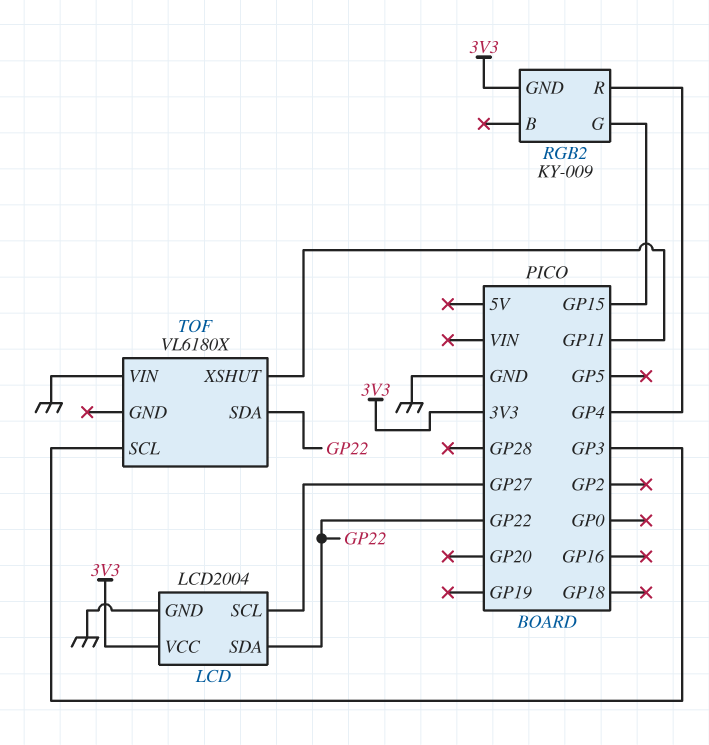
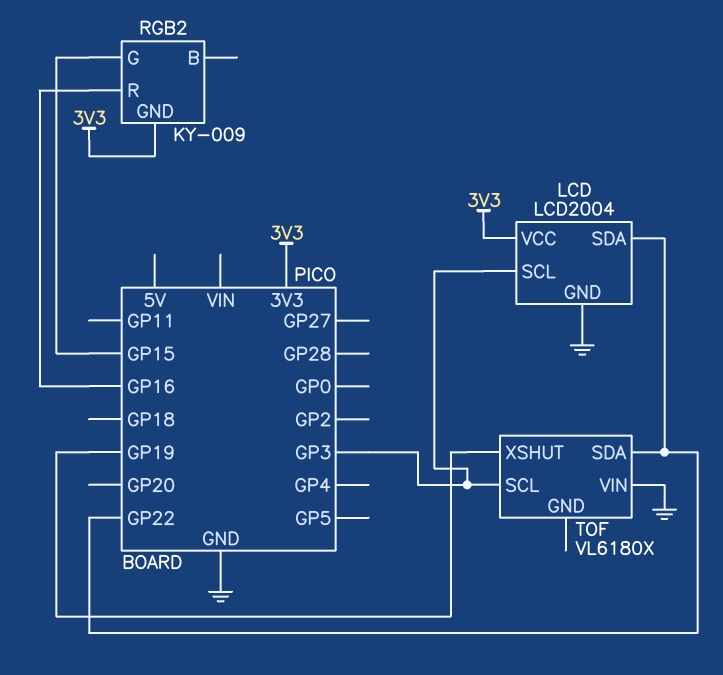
LCD pin SCL: GP27 -> GP3
RGB2 pin R: GP4 -> GP16
TOF pin XSHUT: GP11 -> GP19

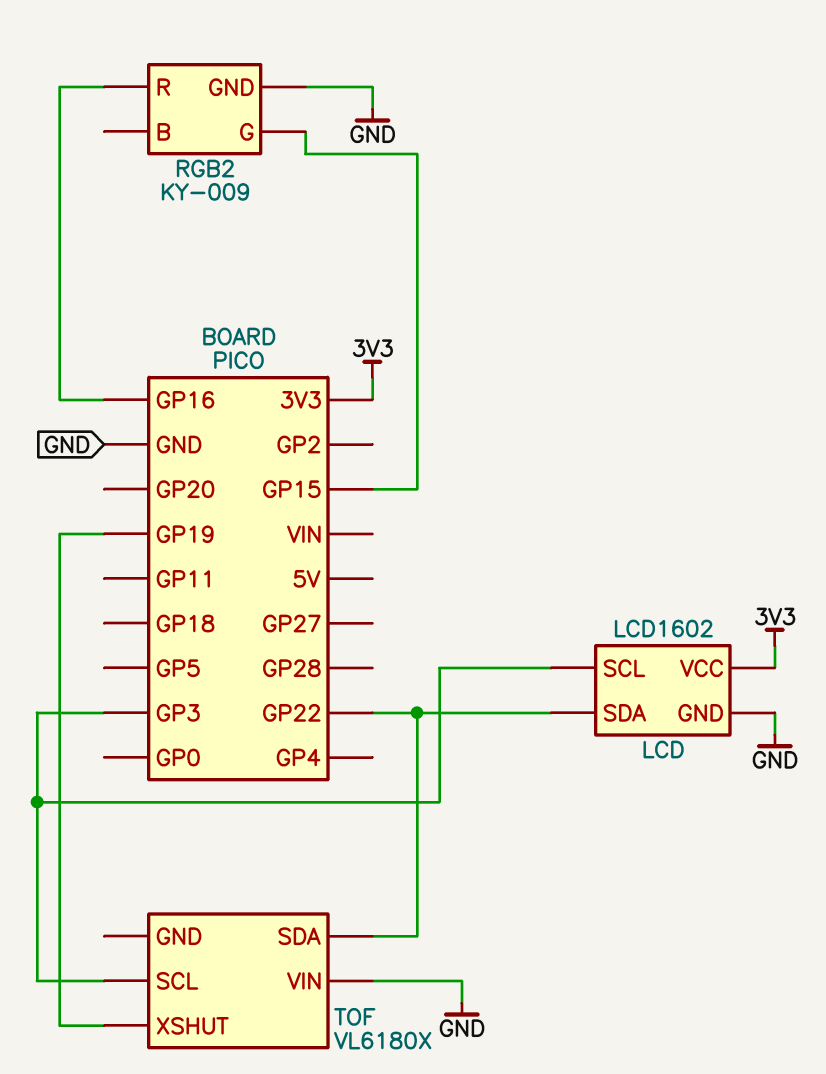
LCD: LCD2004 -> LCD1602
RGB2 pin GND: 3V3 -> GND

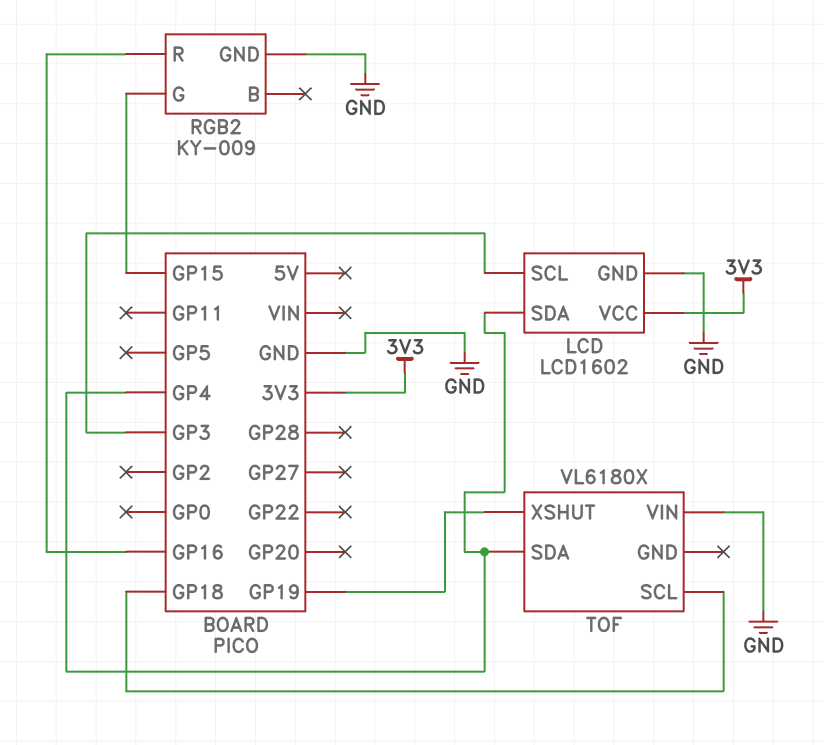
LCD pin SDA: GP22 -> GP4
TOF pin SCL: GP3 -> GP18
TOF pin SDA: GP22 -> GP4

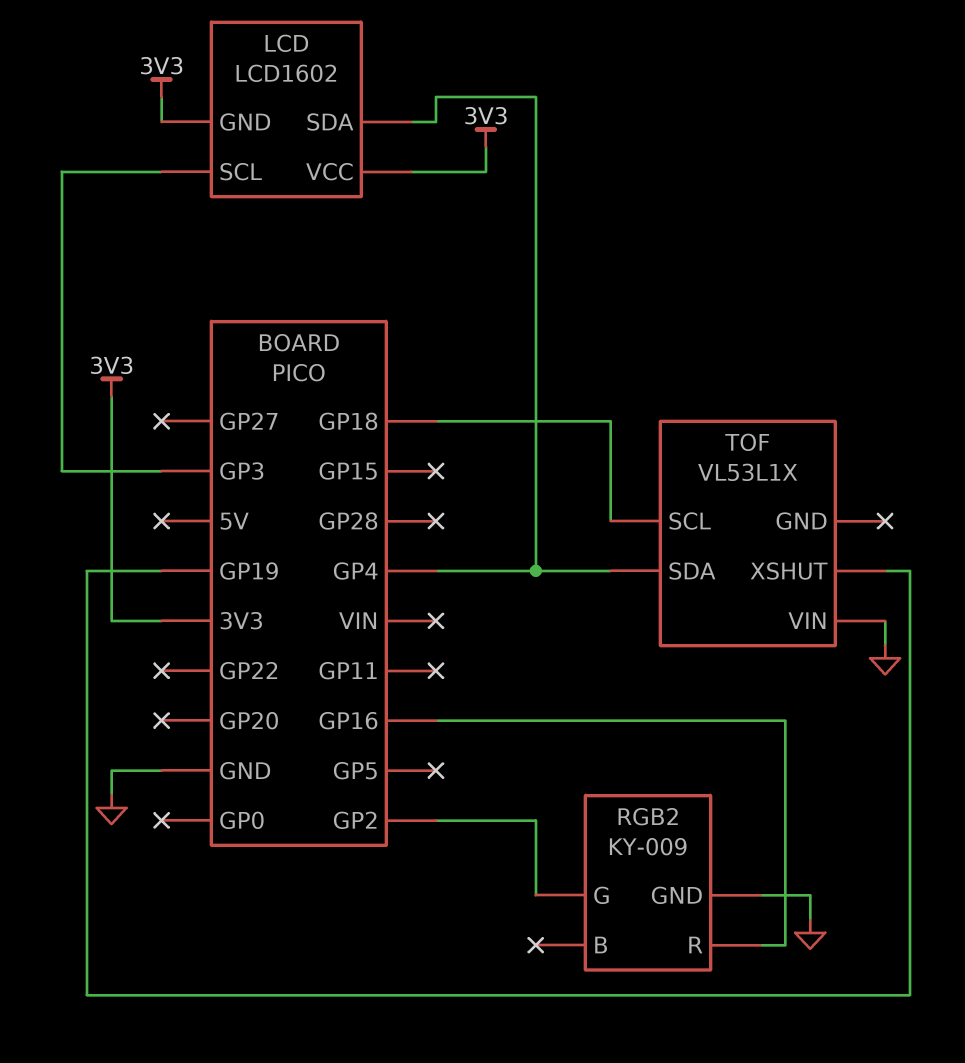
LCD pin GND: GND -> 3V3
RGB2 pin G: GP15 -> GP2
TOF: VL6180X -> VL53L1X

